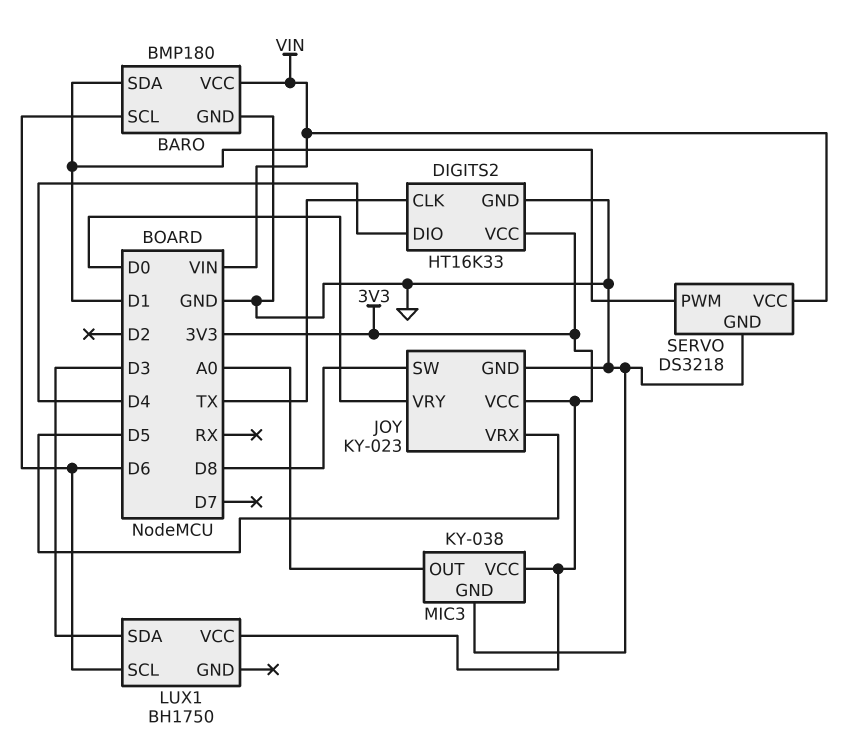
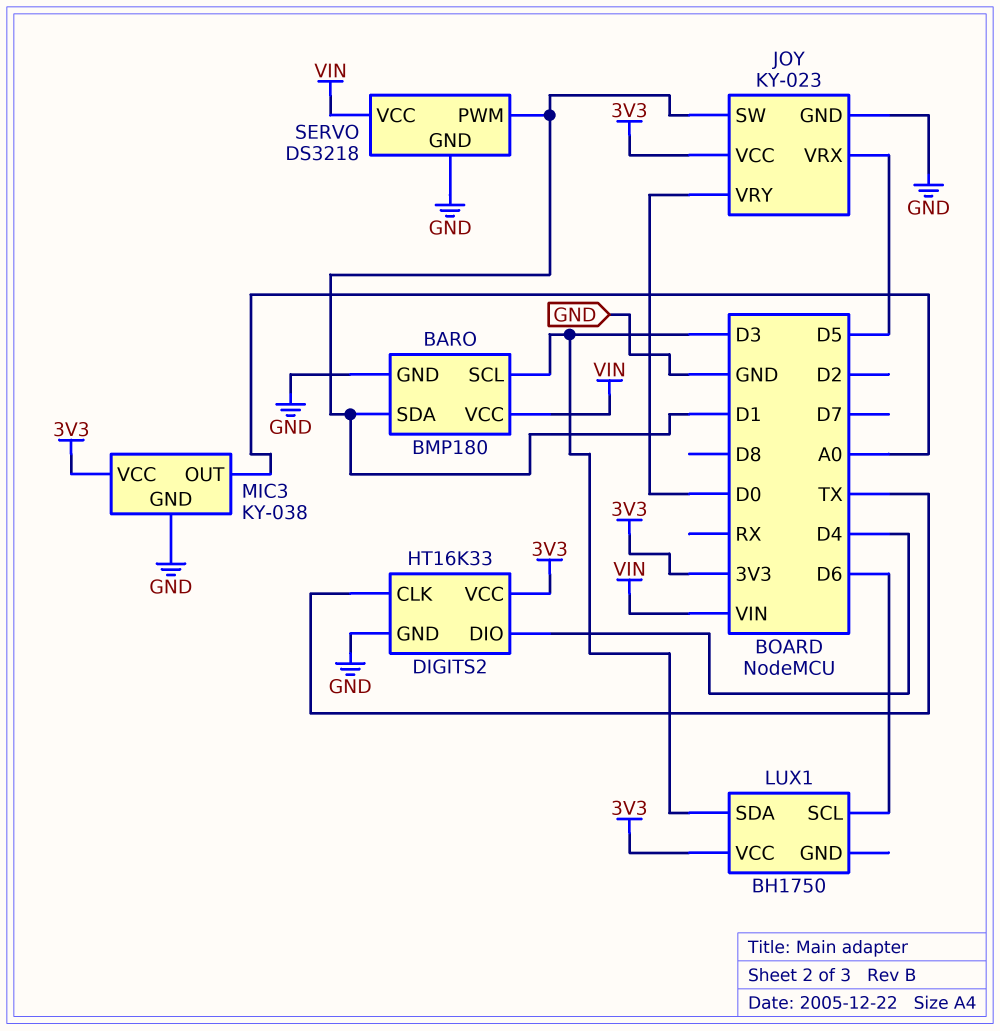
BARO pin SCL: D6 -> D3
JOY pin SW: D8 -> D1

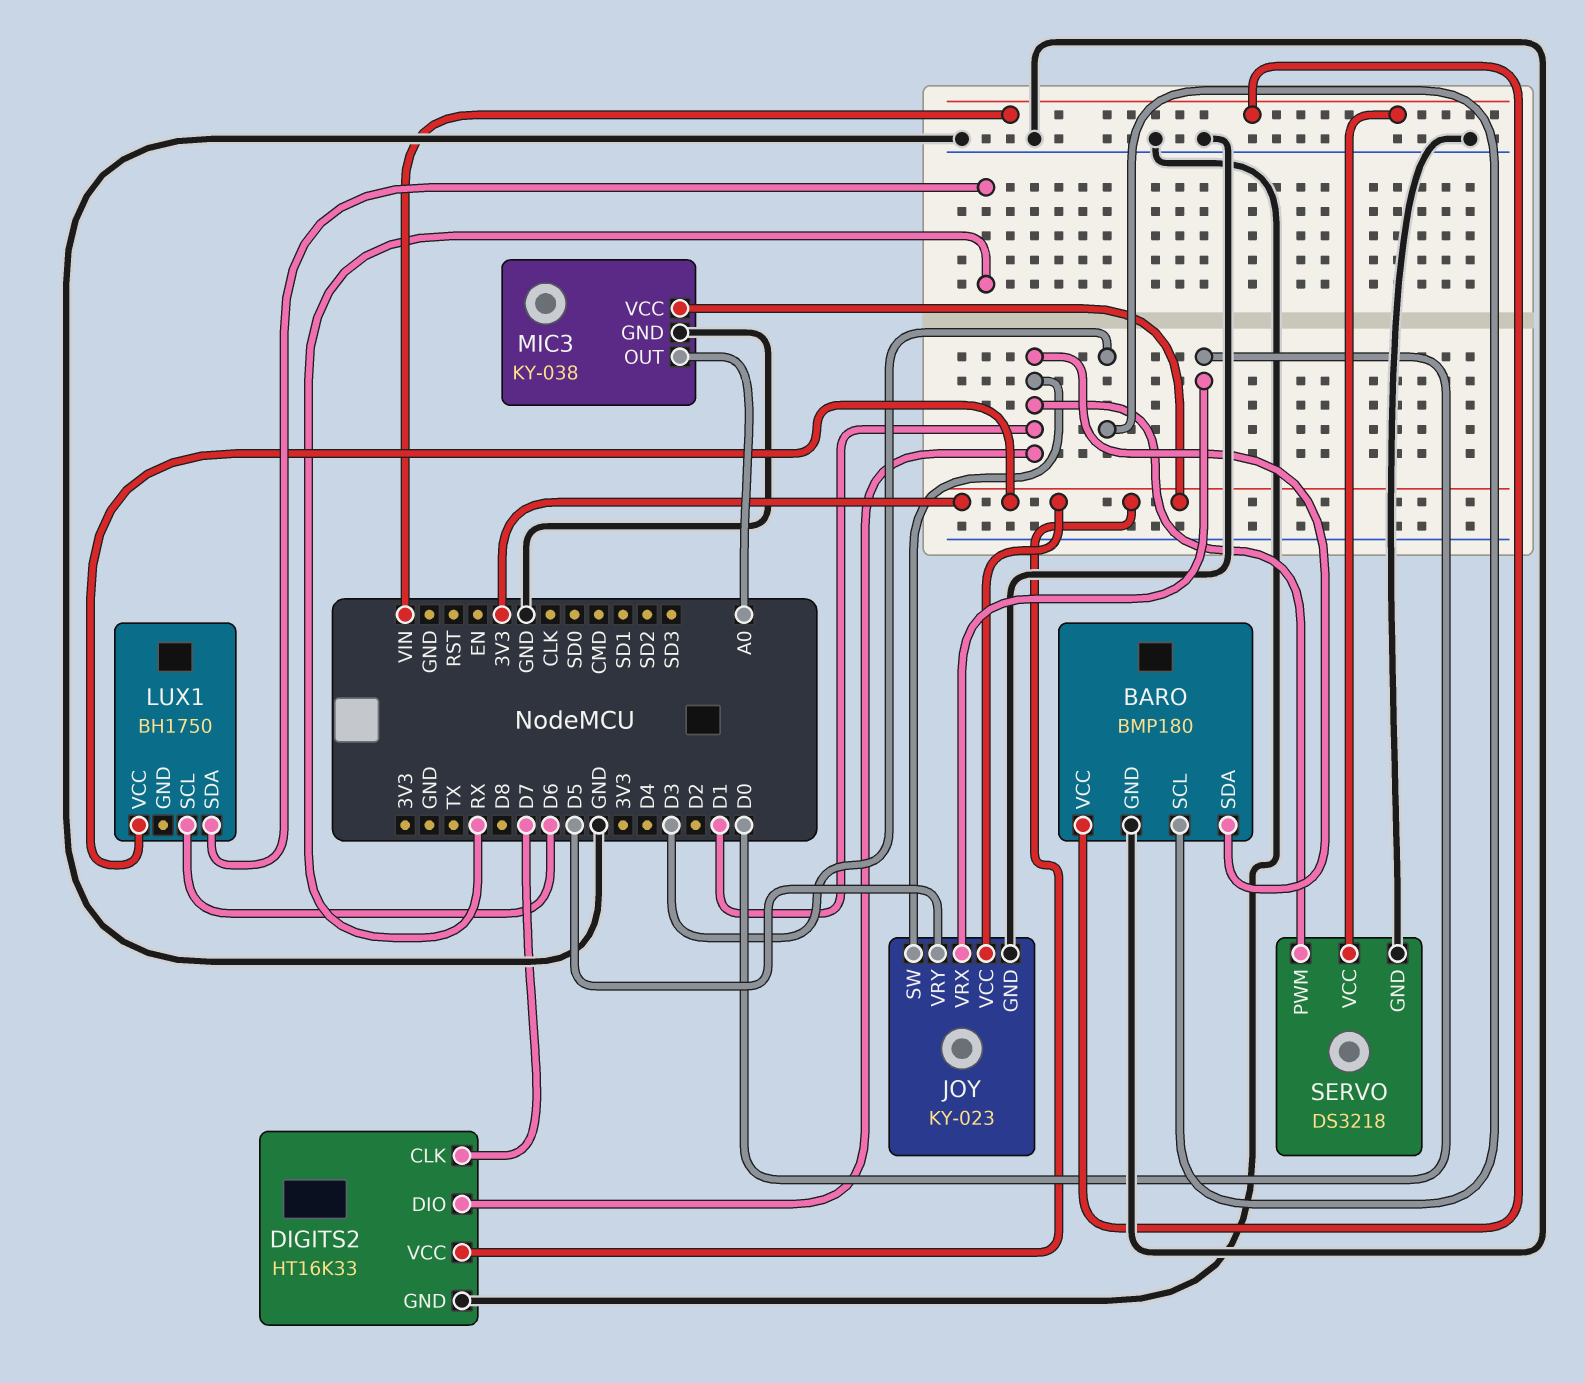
DIGITS2 pin CLK: TX -> D7
DIGITS2 pin DIO: D4 -> D1
JOY pin VRX: D5 -> D0
JOY pin VRY: D0 -> D5
LUX1 pin SDA: D3 -> RX

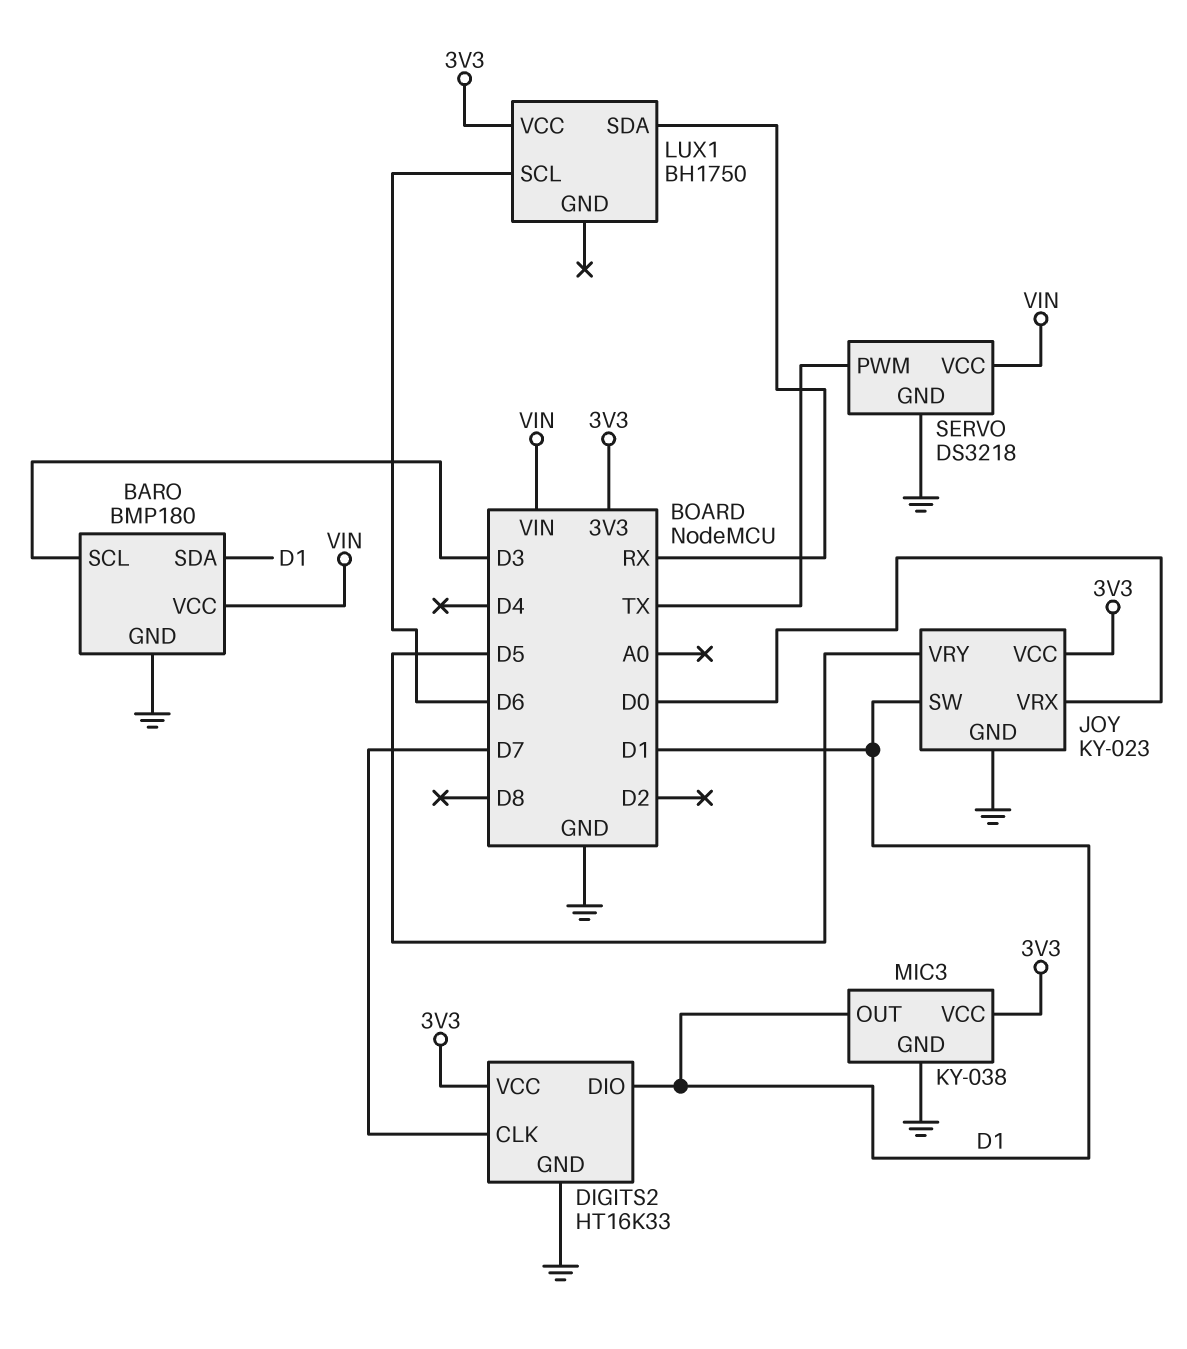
MIC3 pin OUT: A0 -> D1
SERVO pin PWM: D1 -> TX

